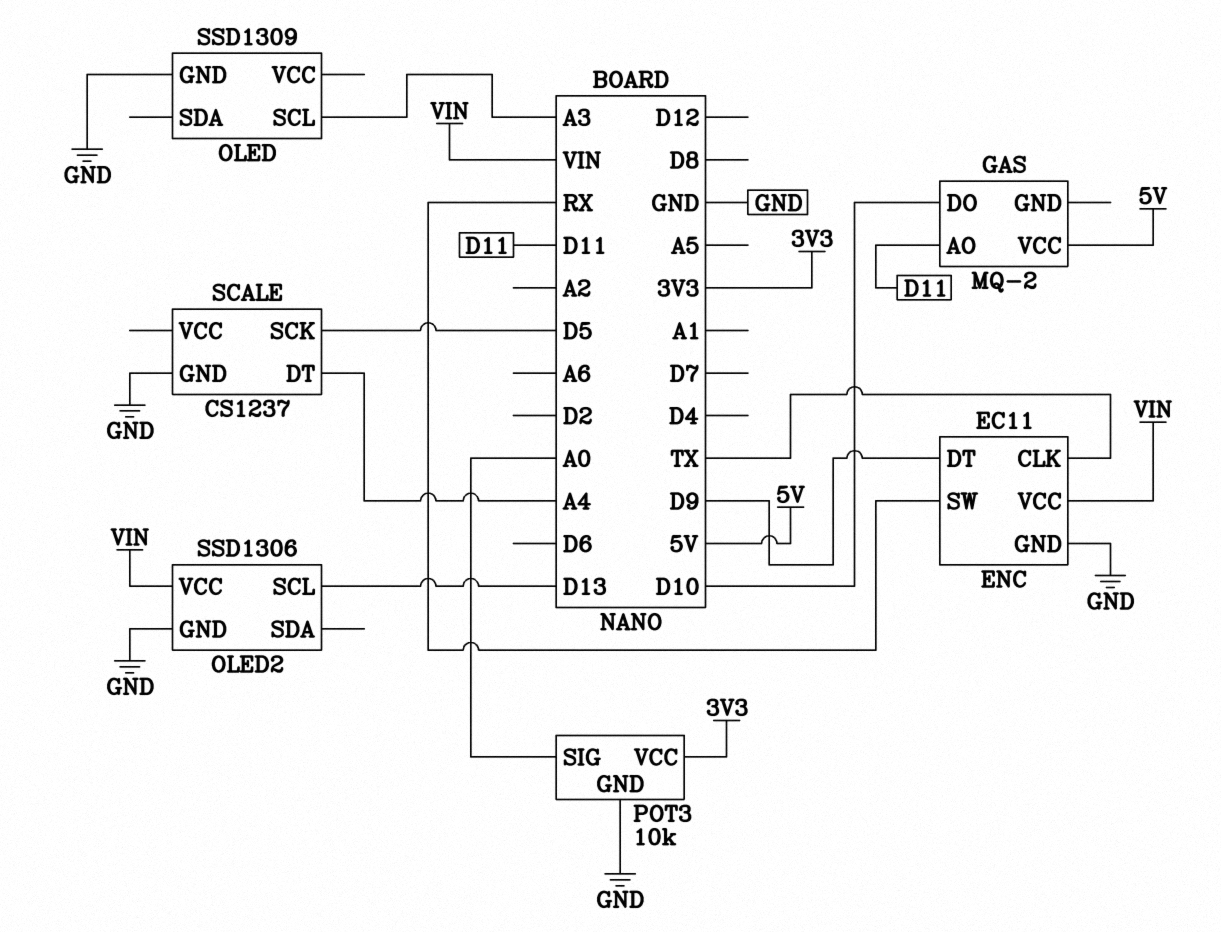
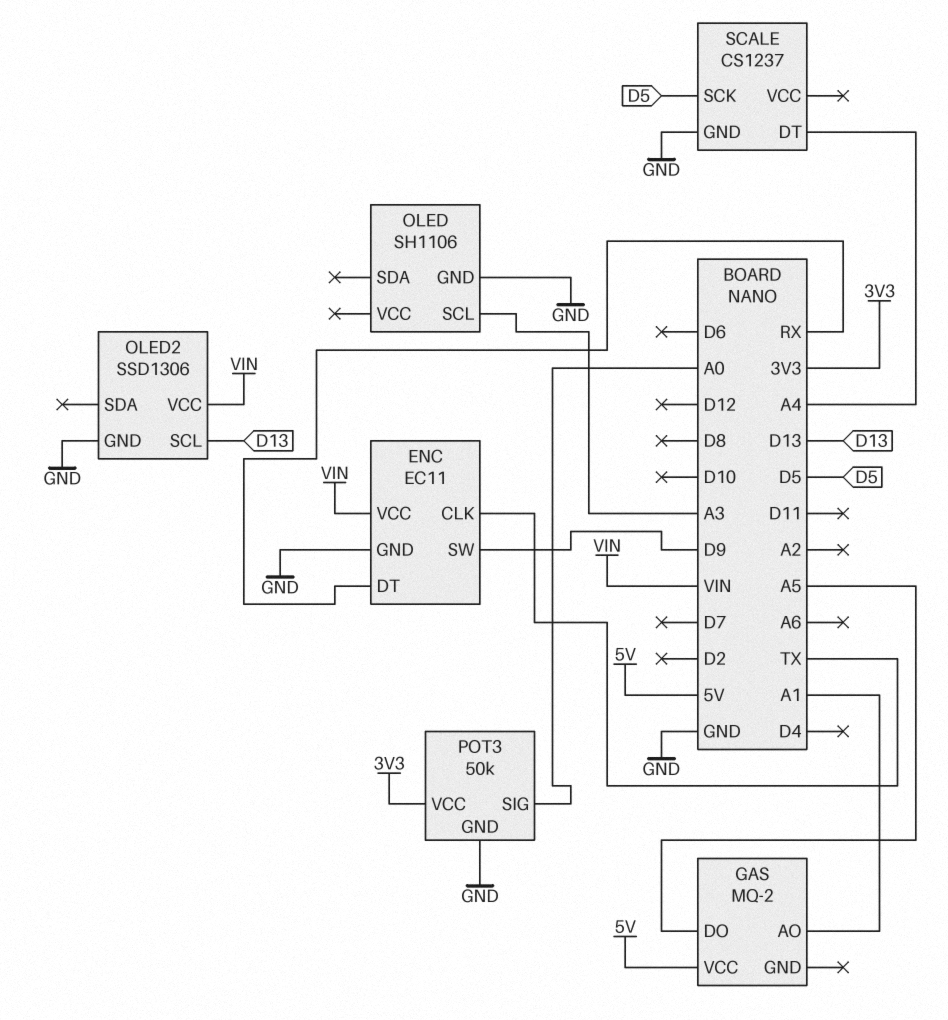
ENC pin DT: D9 -> RX
ENC pin SW: RX -> D9
GAS pin AO: D11 -> A1
GAS pin DO: D10 -> A5
OLED: SSD1309 -> SH1106
POT3: 10k -> 50k

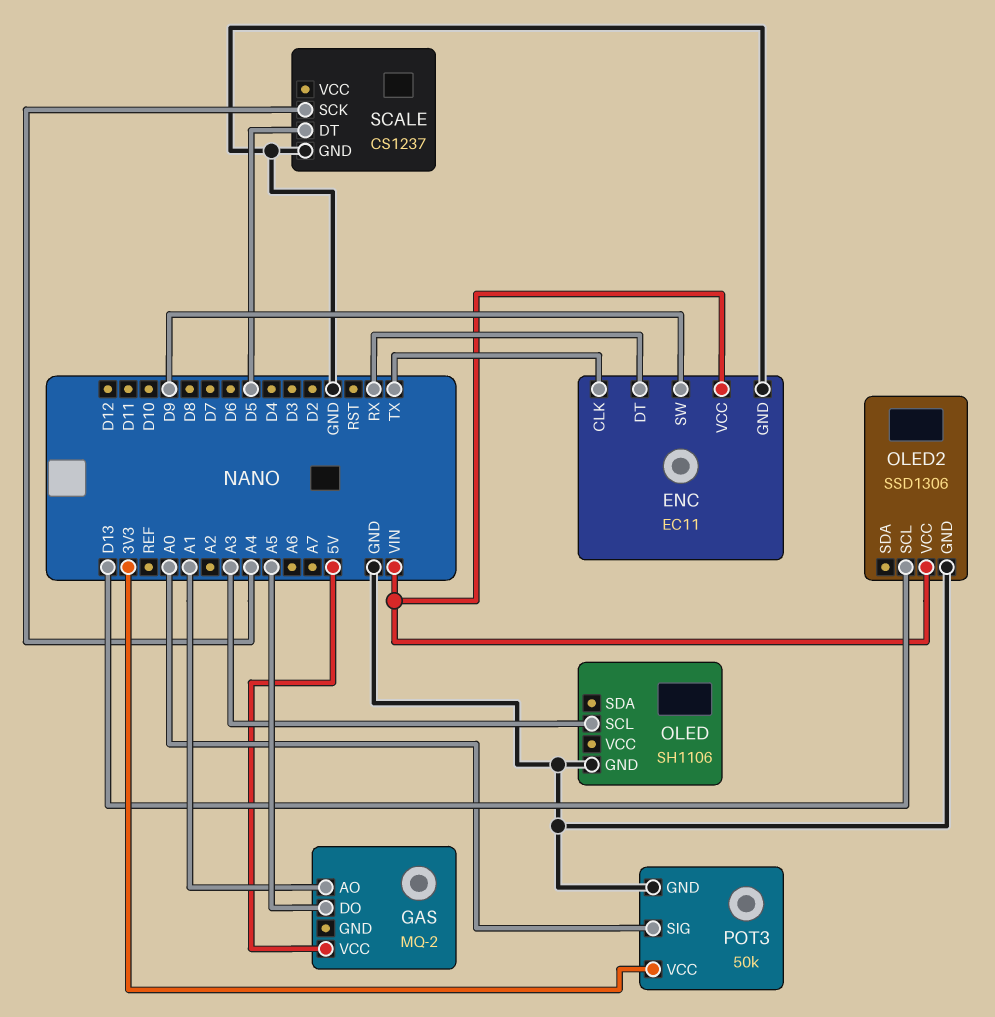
SCALE pin DT: A4 -> D5
SCALE pin SCK: D5 -> A4

